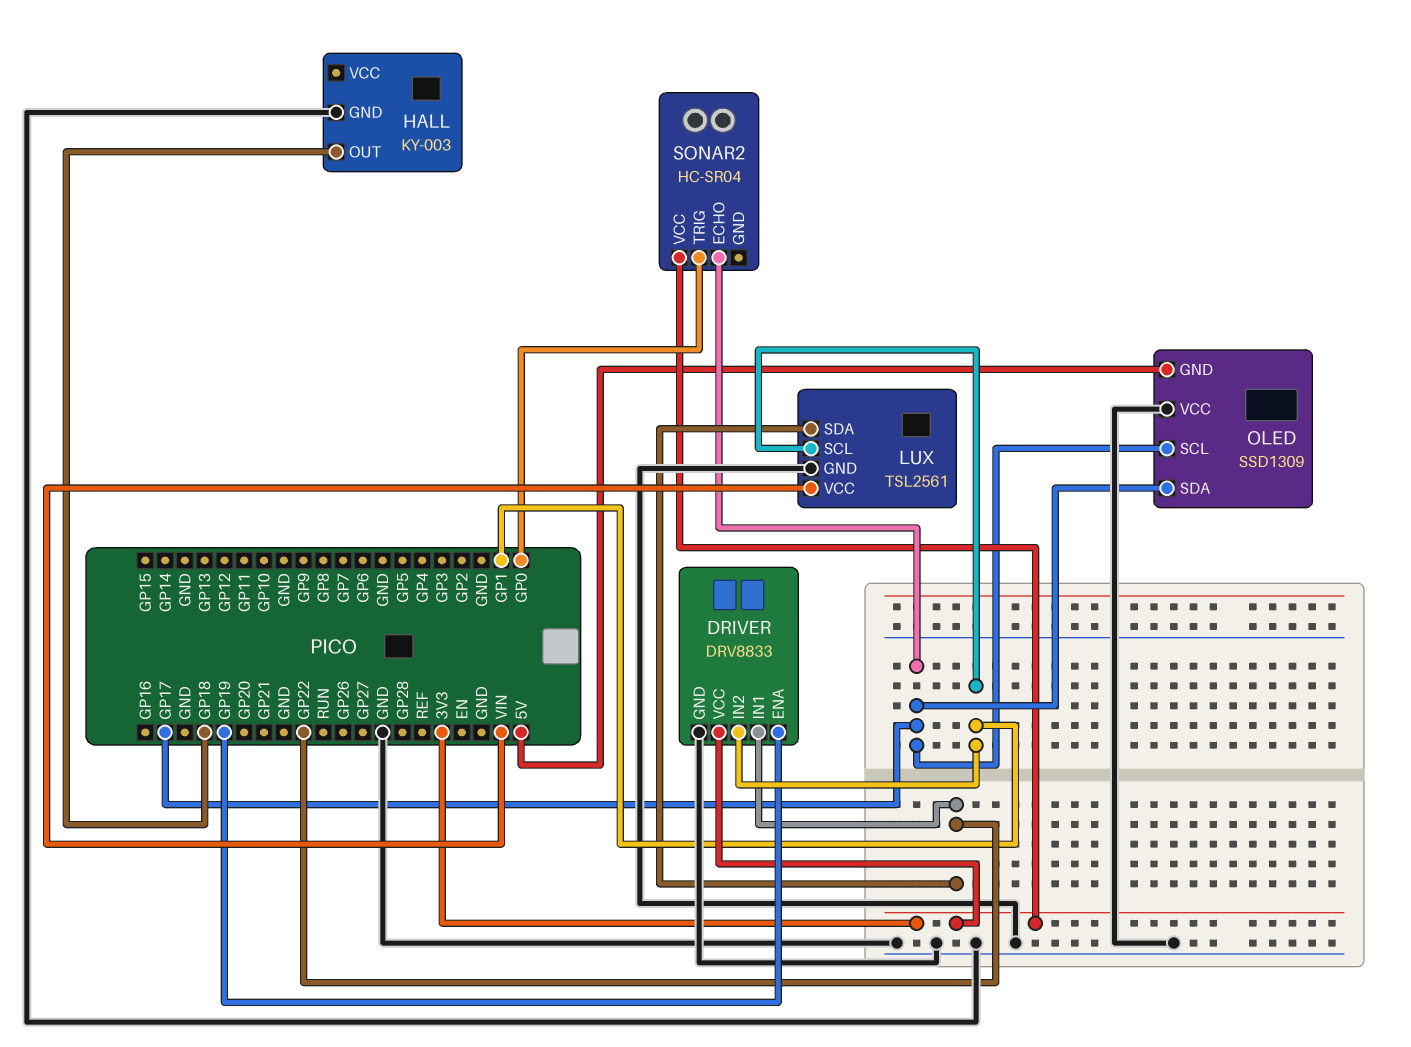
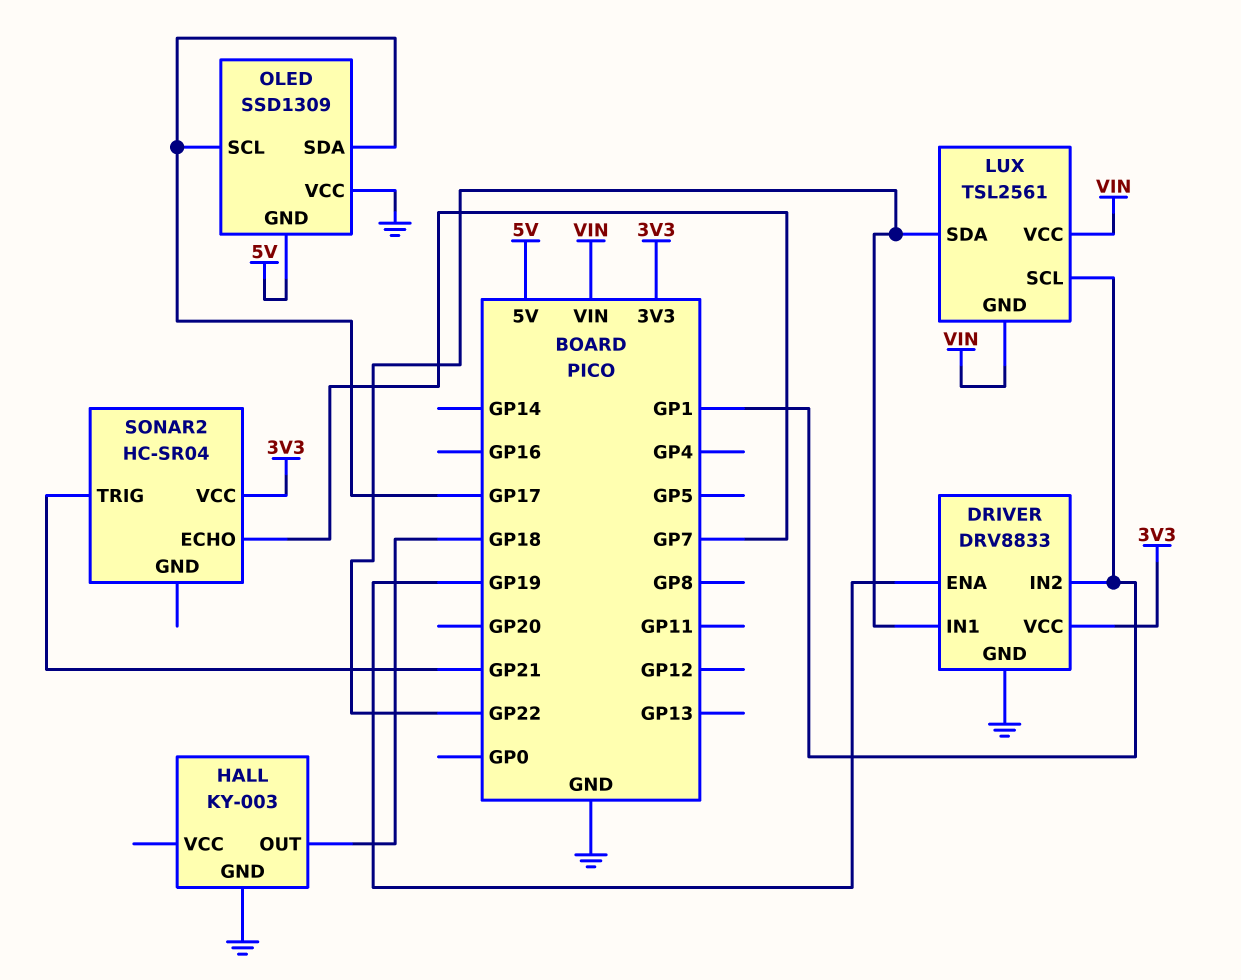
LUX pin GND: GND -> VIN
SONAR2 pin ECHO: GP17 -> GP7
SONAR2 pin TRIG: GP0 -> GP21

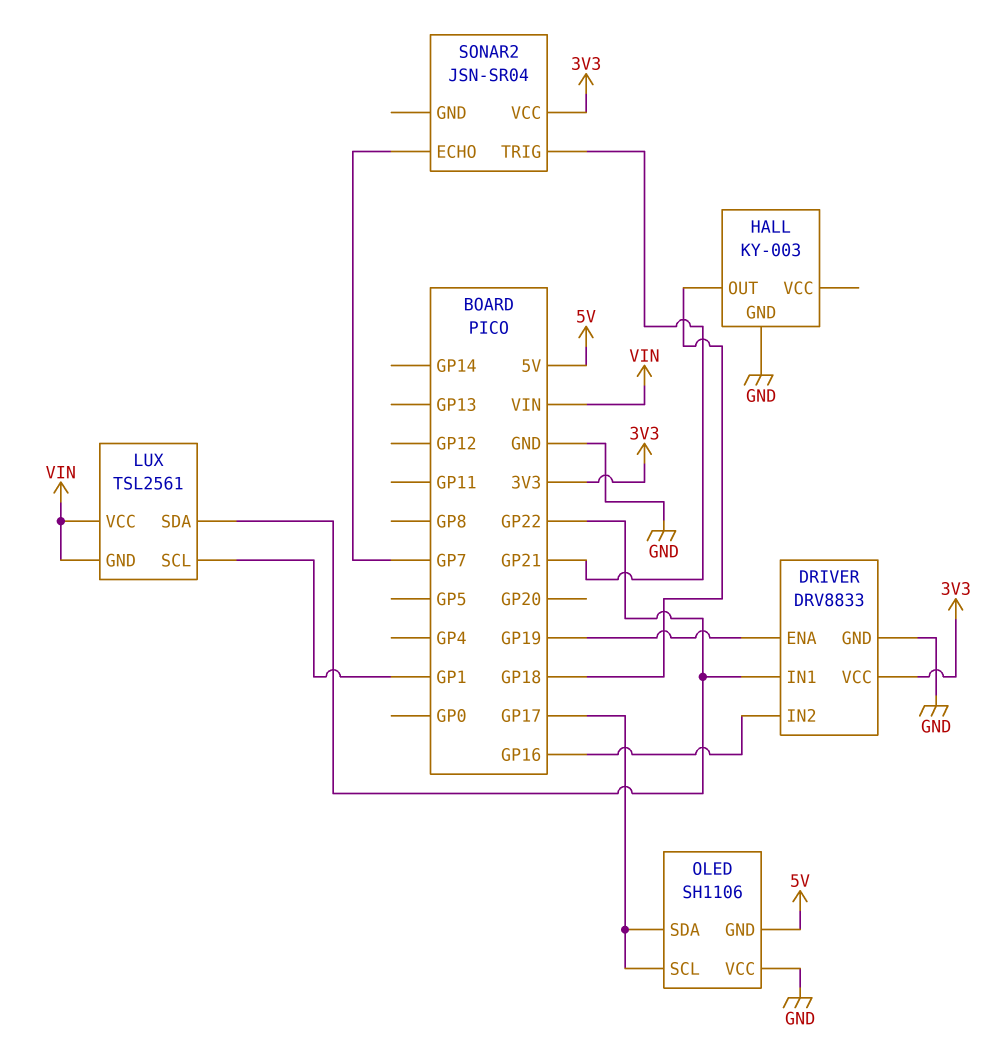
DRIVER pin IN2: GP1 -> GP16
OLED: SSD1309 -> SH1106
SONAR2: HC-SR04 -> JSN-SR04

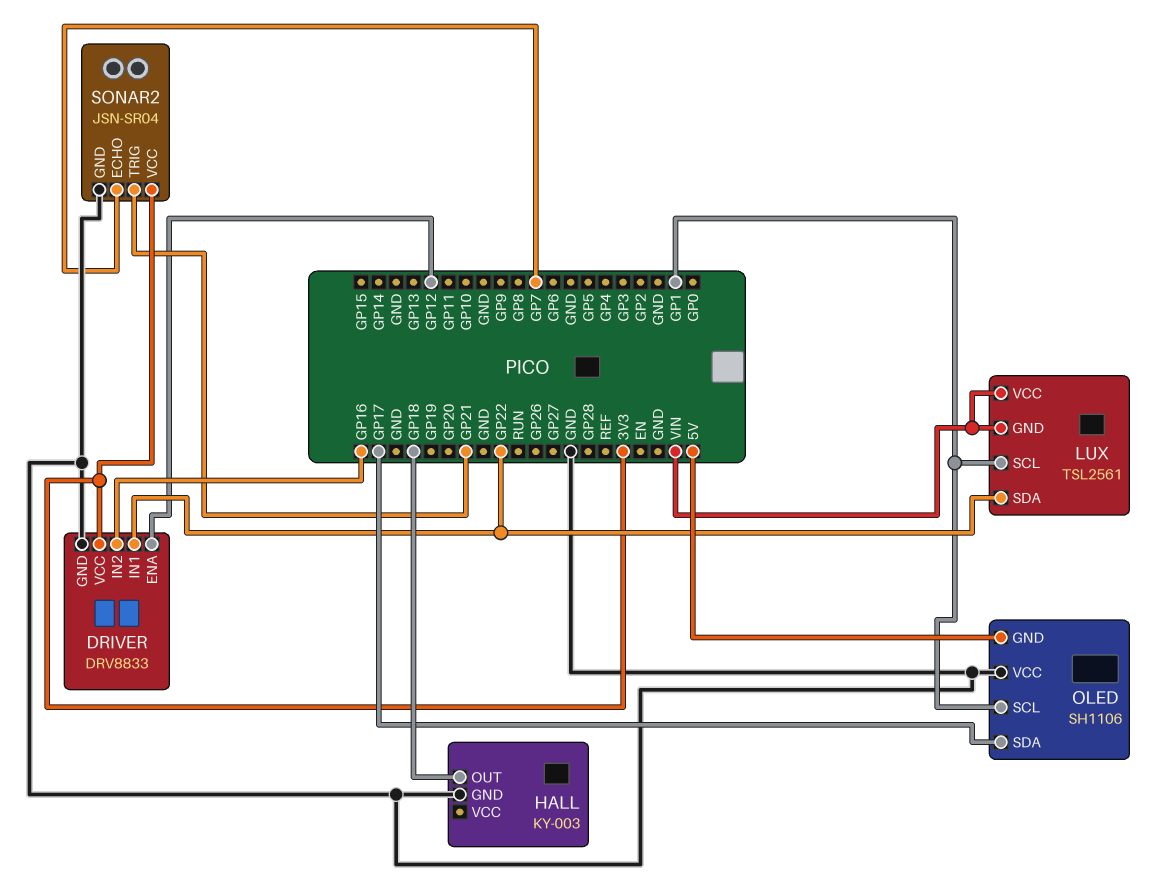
DRIVER pin ENA: GP19 -> GP12
OLED pin SCL: GP17 -> GP1
SONAR2 pin GND: none -> GND

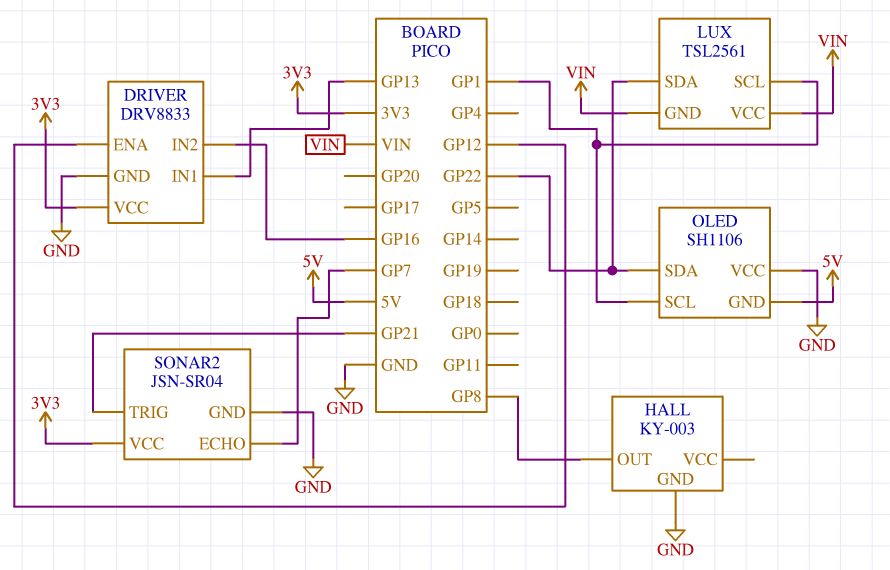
DRIVER pin IN1: GP22 -> GP13
HALL pin OUT: GP18 -> GP8
OLED pin SDA: GP17 -> GP22

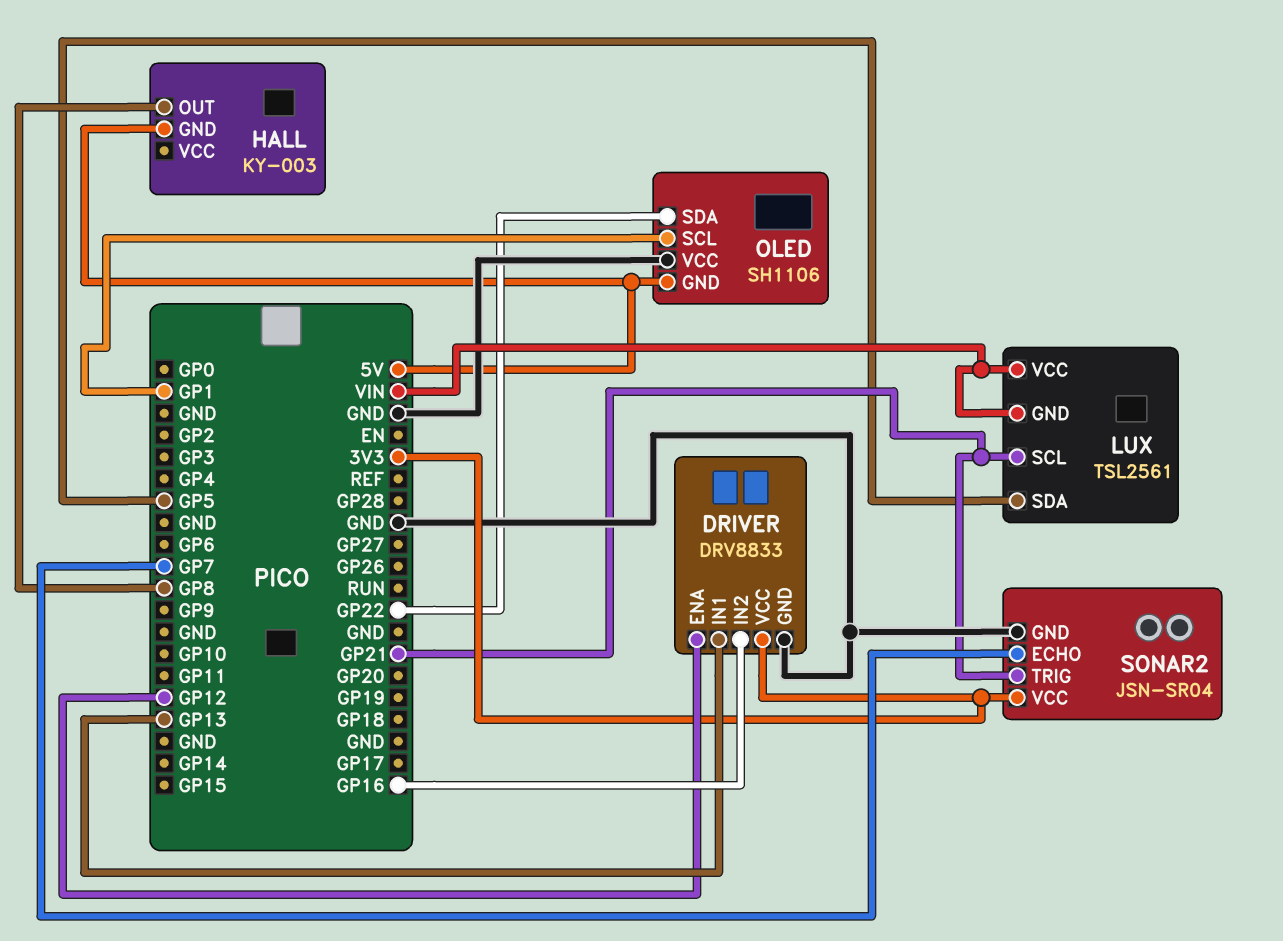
HALL pin GND: GND -> 5V
LUX pin SCL: GP1 -> GP21
LUX pin SDA: GP22 -> GP5

